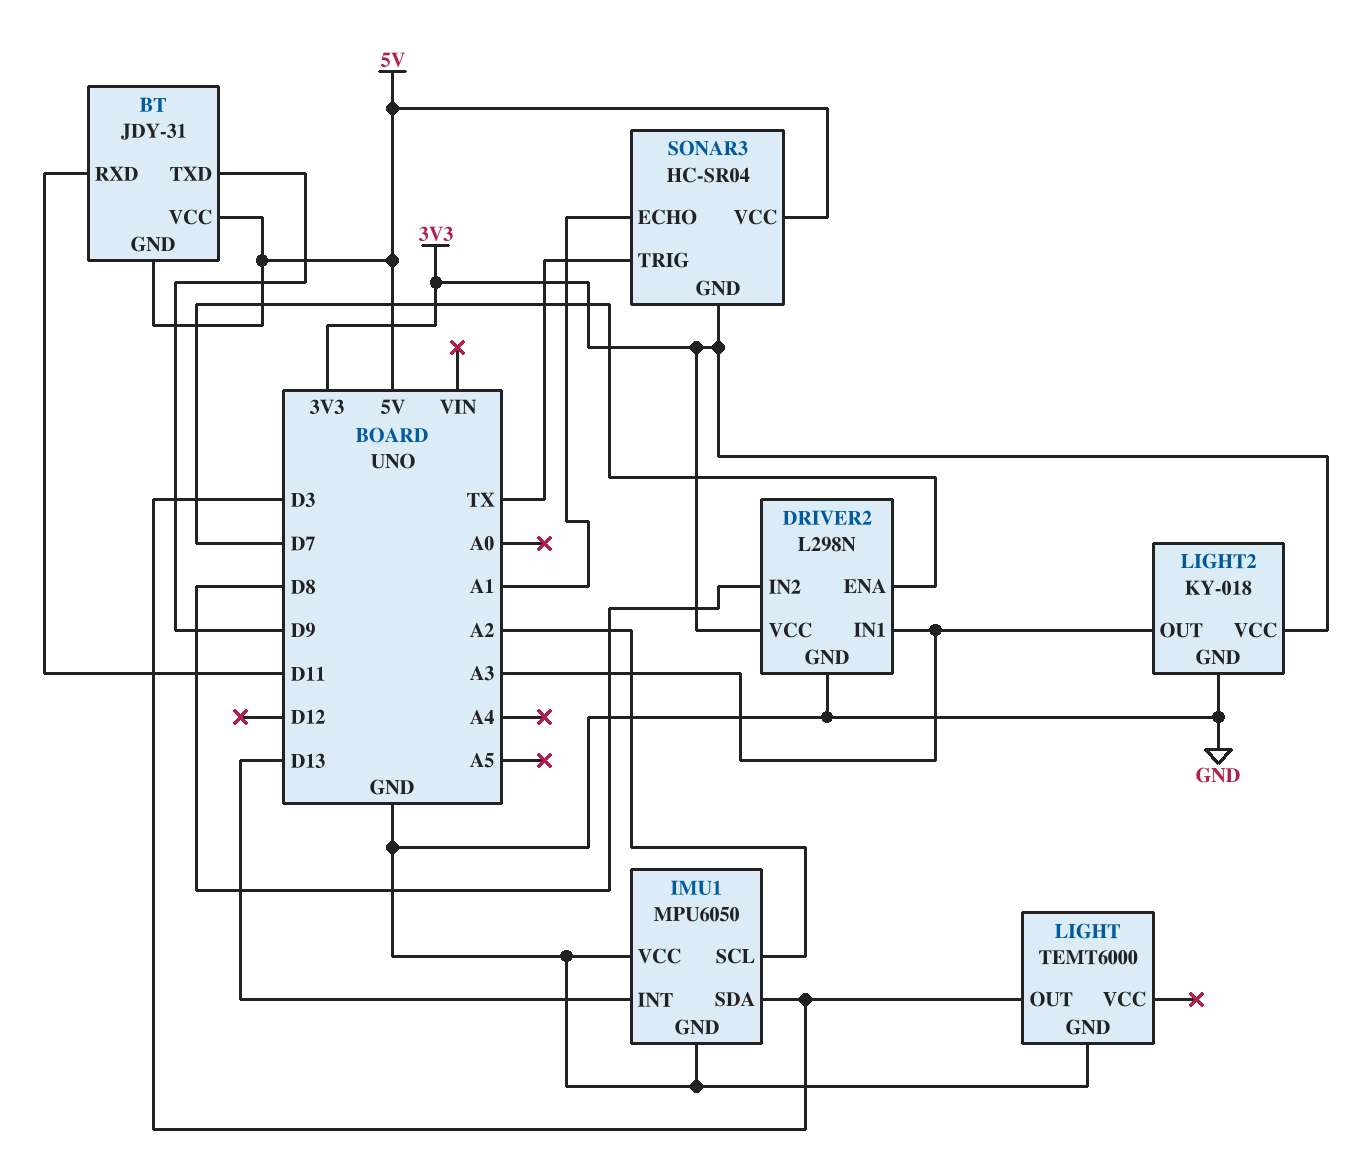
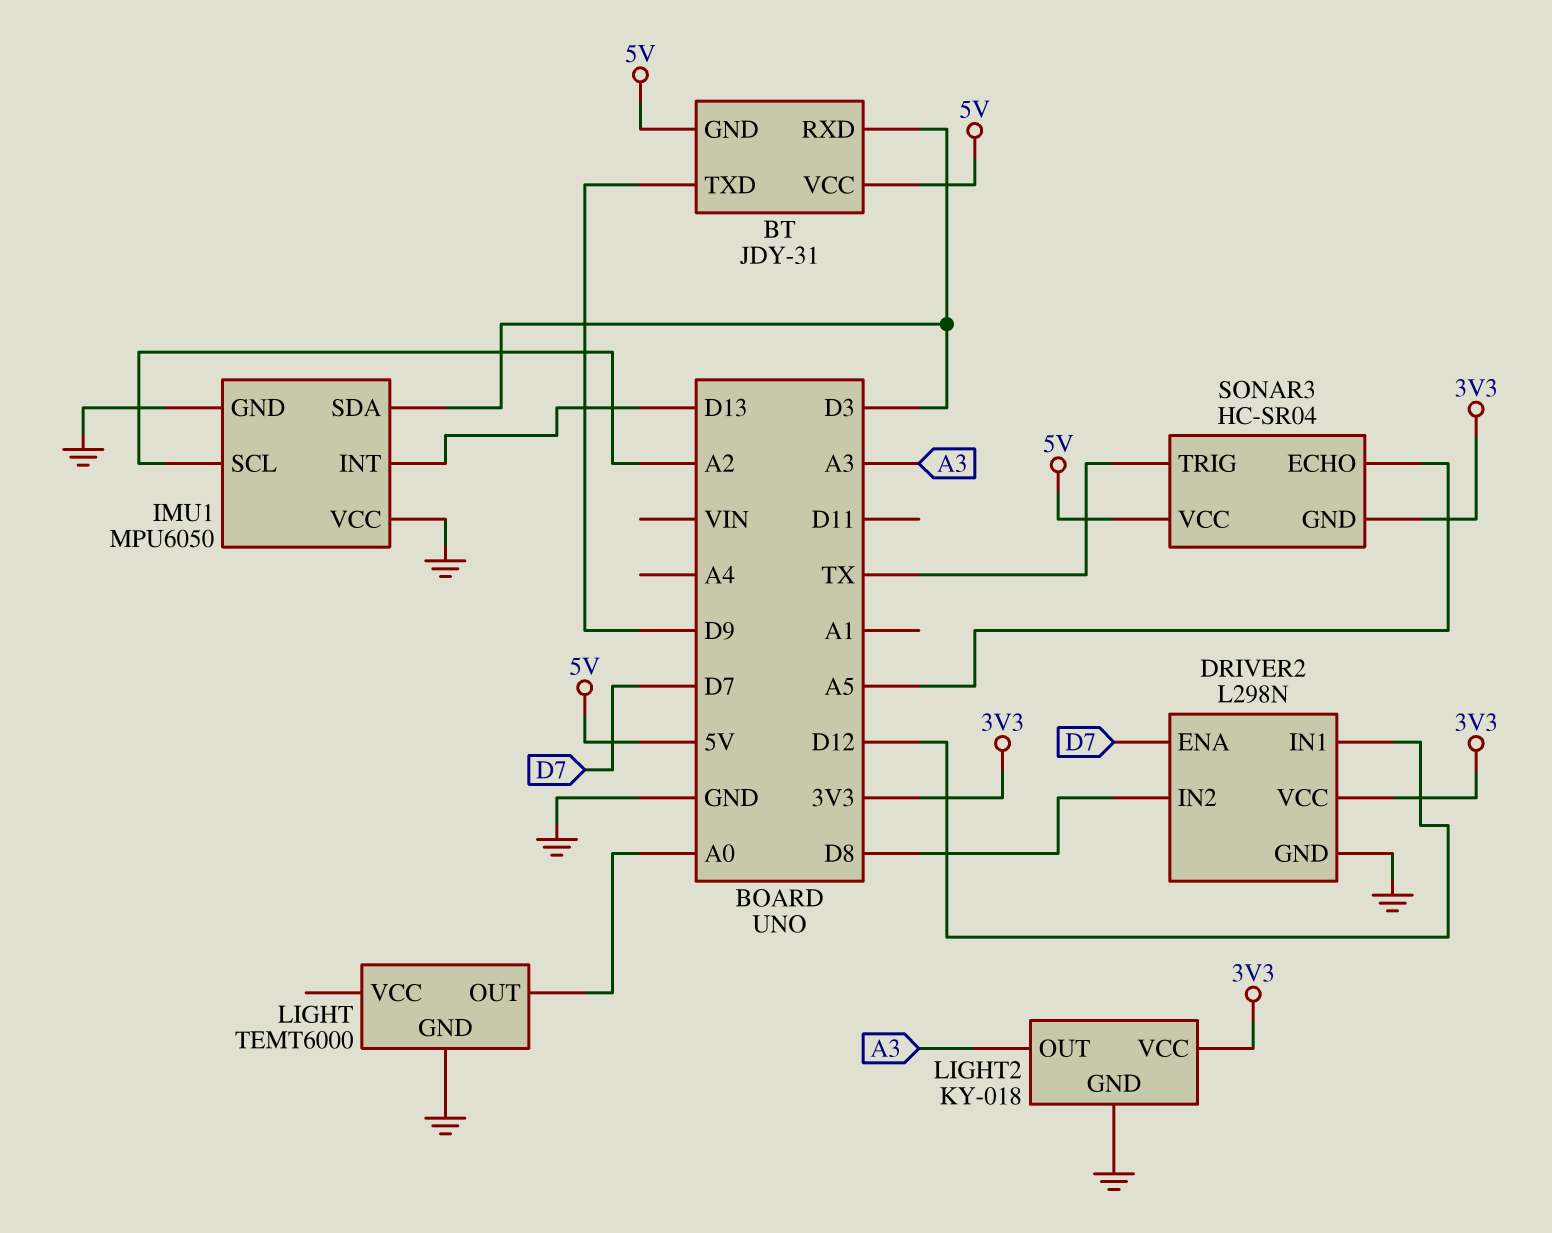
BT pin RXD: D11 -> D3
DRIVER2 pin IN1: A3 -> D12
LIGHT pin OUT: D3 -> A0
SONAR3 pin ECHO: A1 -> A5

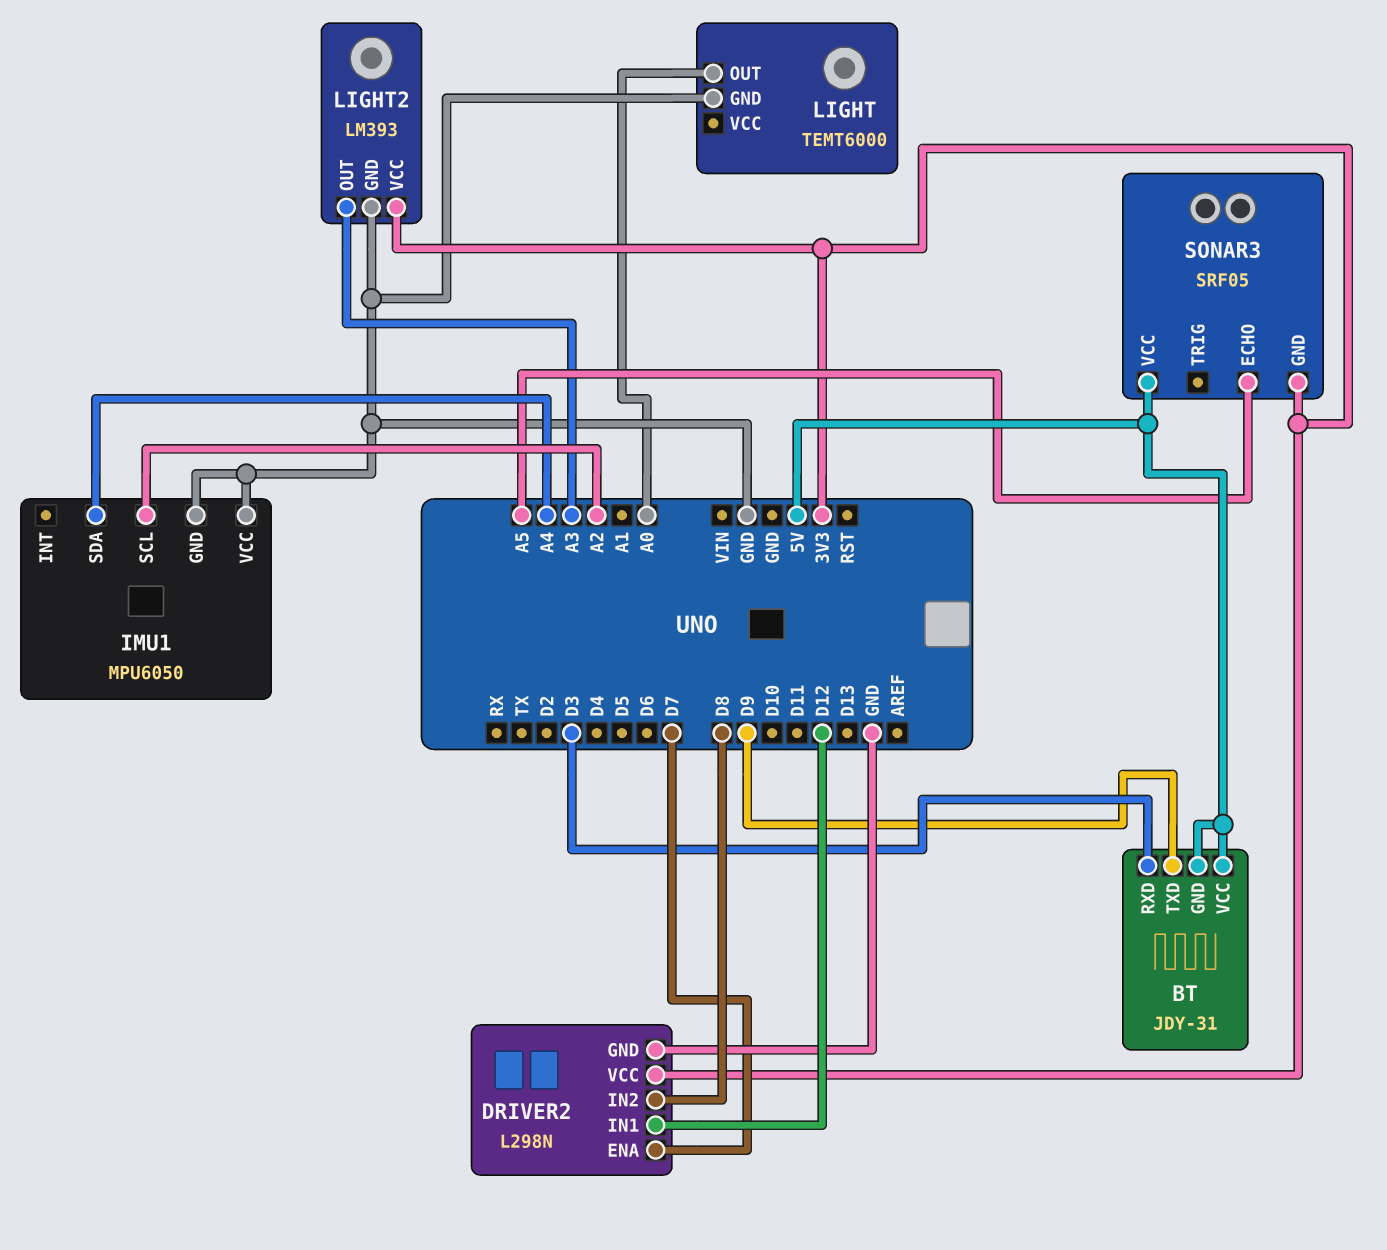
IMU1 pin INT: D13 -> none
IMU1 pin SDA: D3 -> A4
LIGHT2: KY-018 -> LM393
SONAR3: HC-SR04 -> SRF05
SONAR3 pin TRIG: TX -> none

